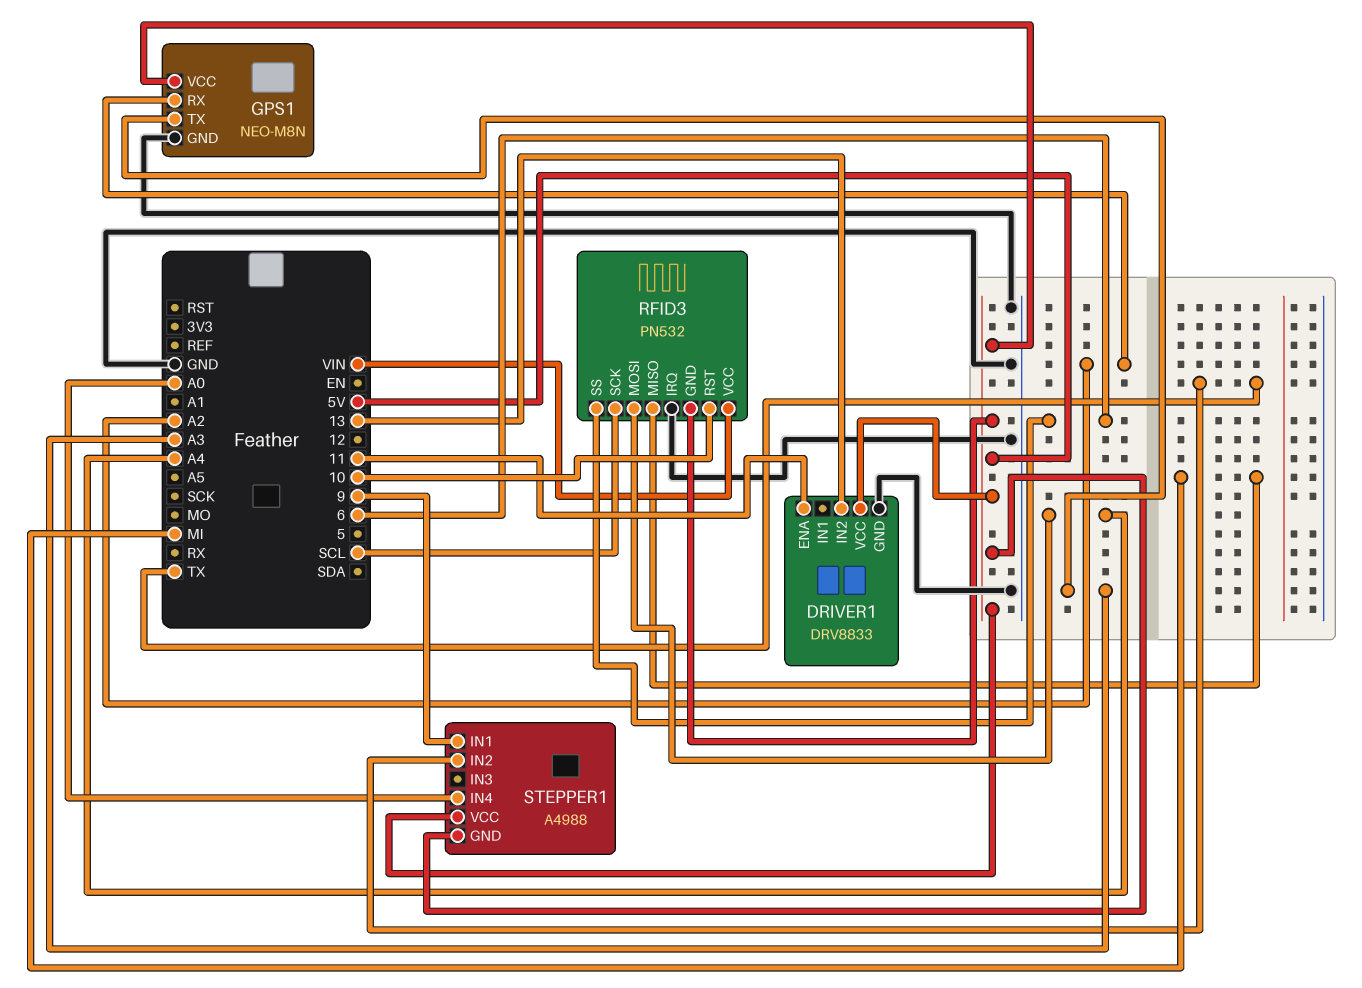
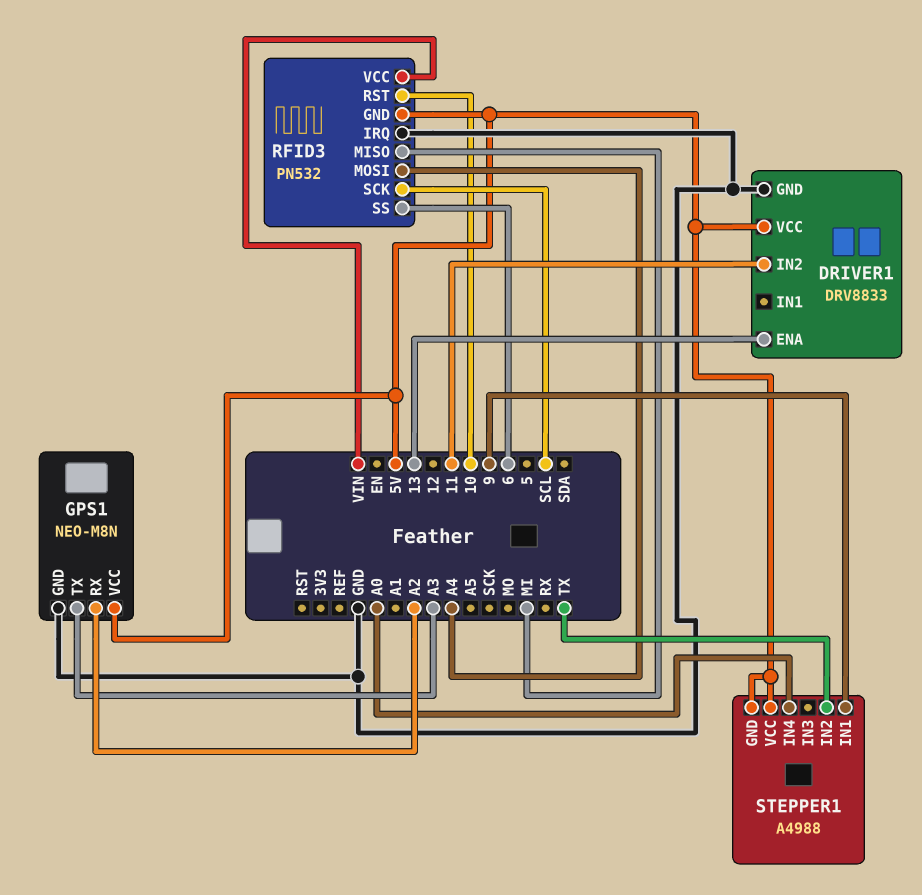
DRIVER1 pin ENA: 11 -> 13
DRIVER1 pin IN2: 13 -> 11

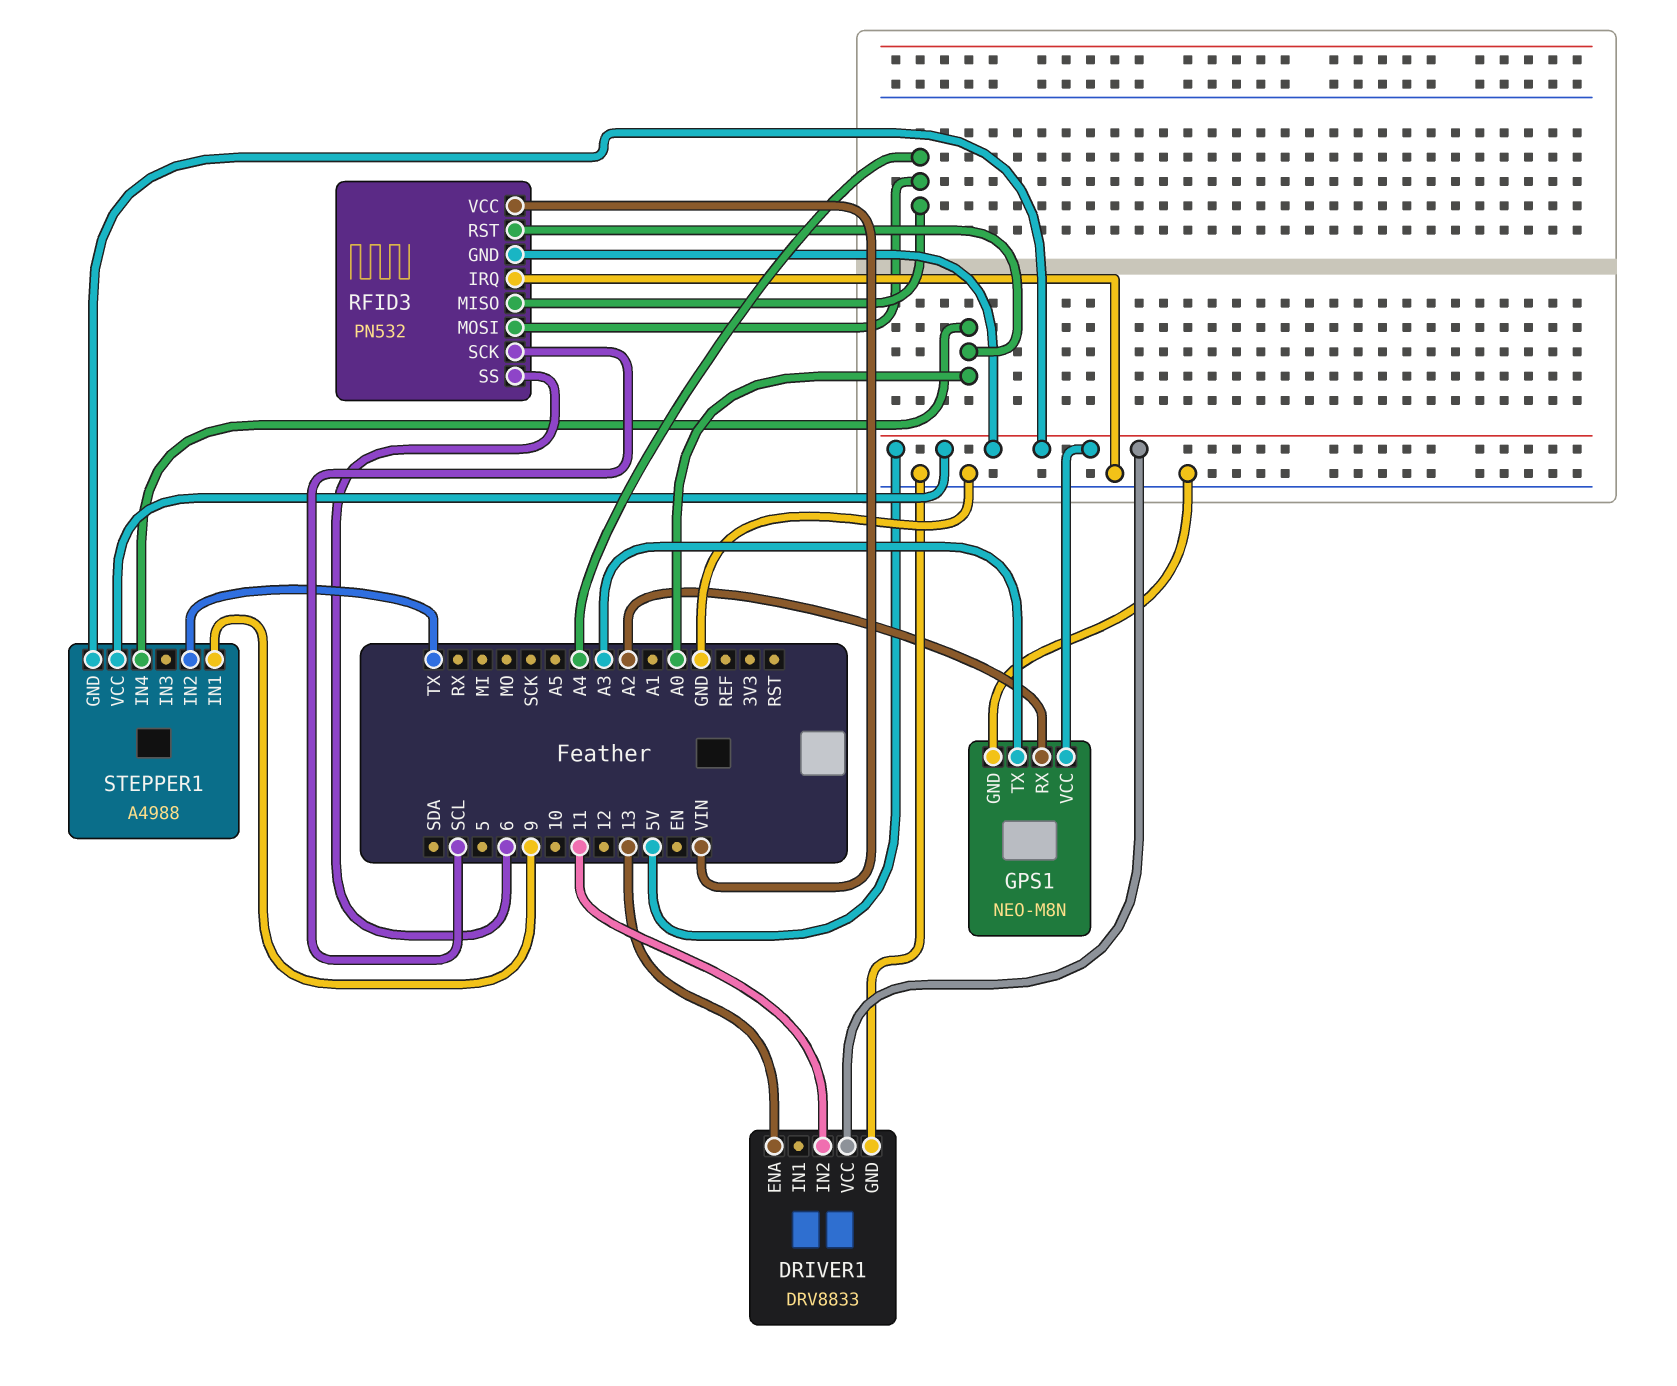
RFID3 pin MISO: MI -> A4
RFID3 pin RST: 10 -> A0

